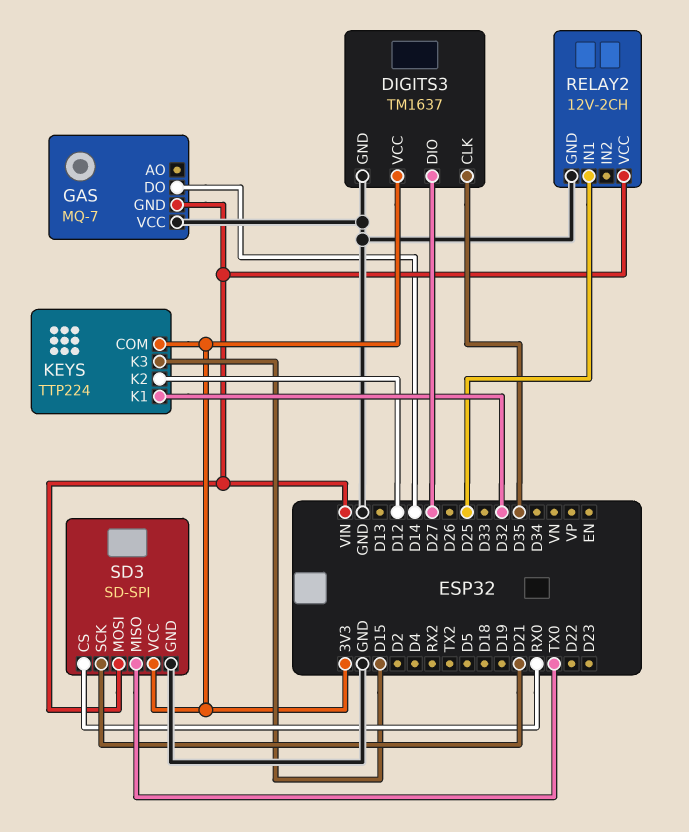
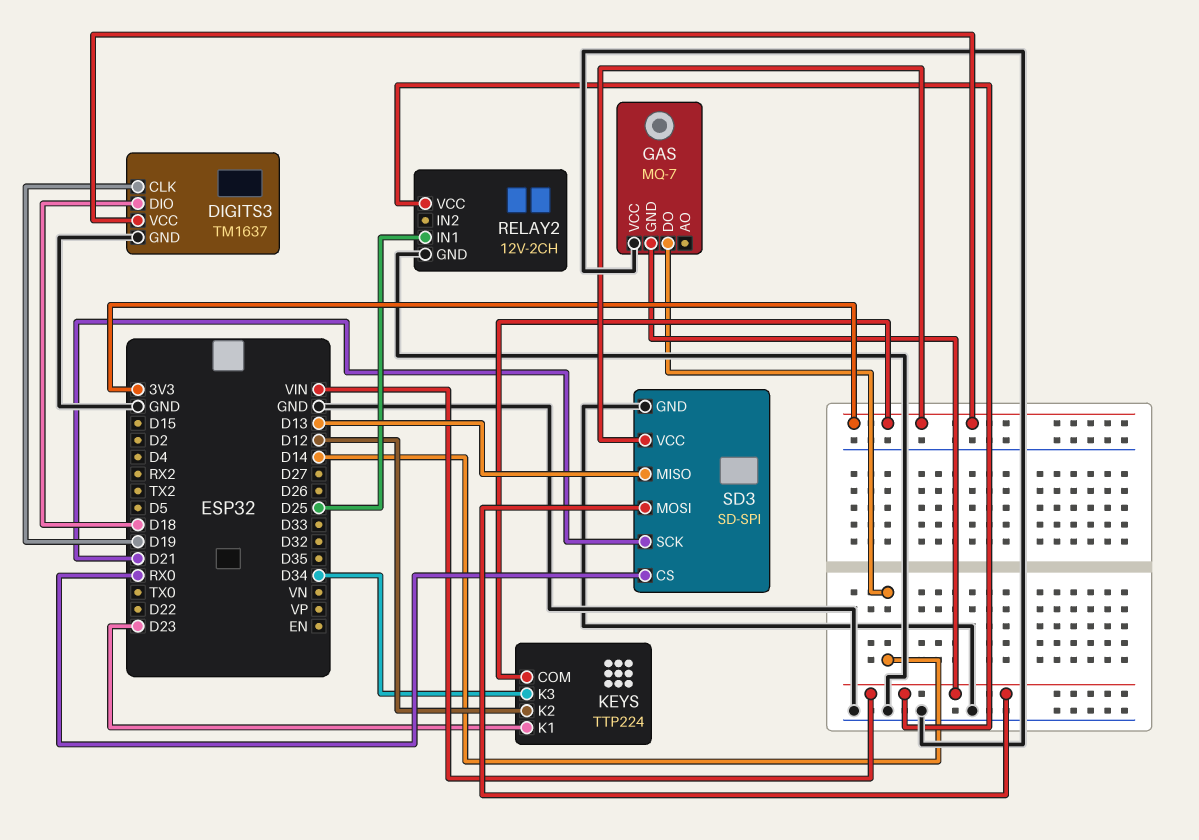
DIGITS3 pin CLK: D35 -> D19
DIGITS3 pin DIO: D27 -> D18
KEYS pin K1: D32 -> D23
KEYS pin K3: D15 -> D34
SD3 pin MISO: TX0 -> D13

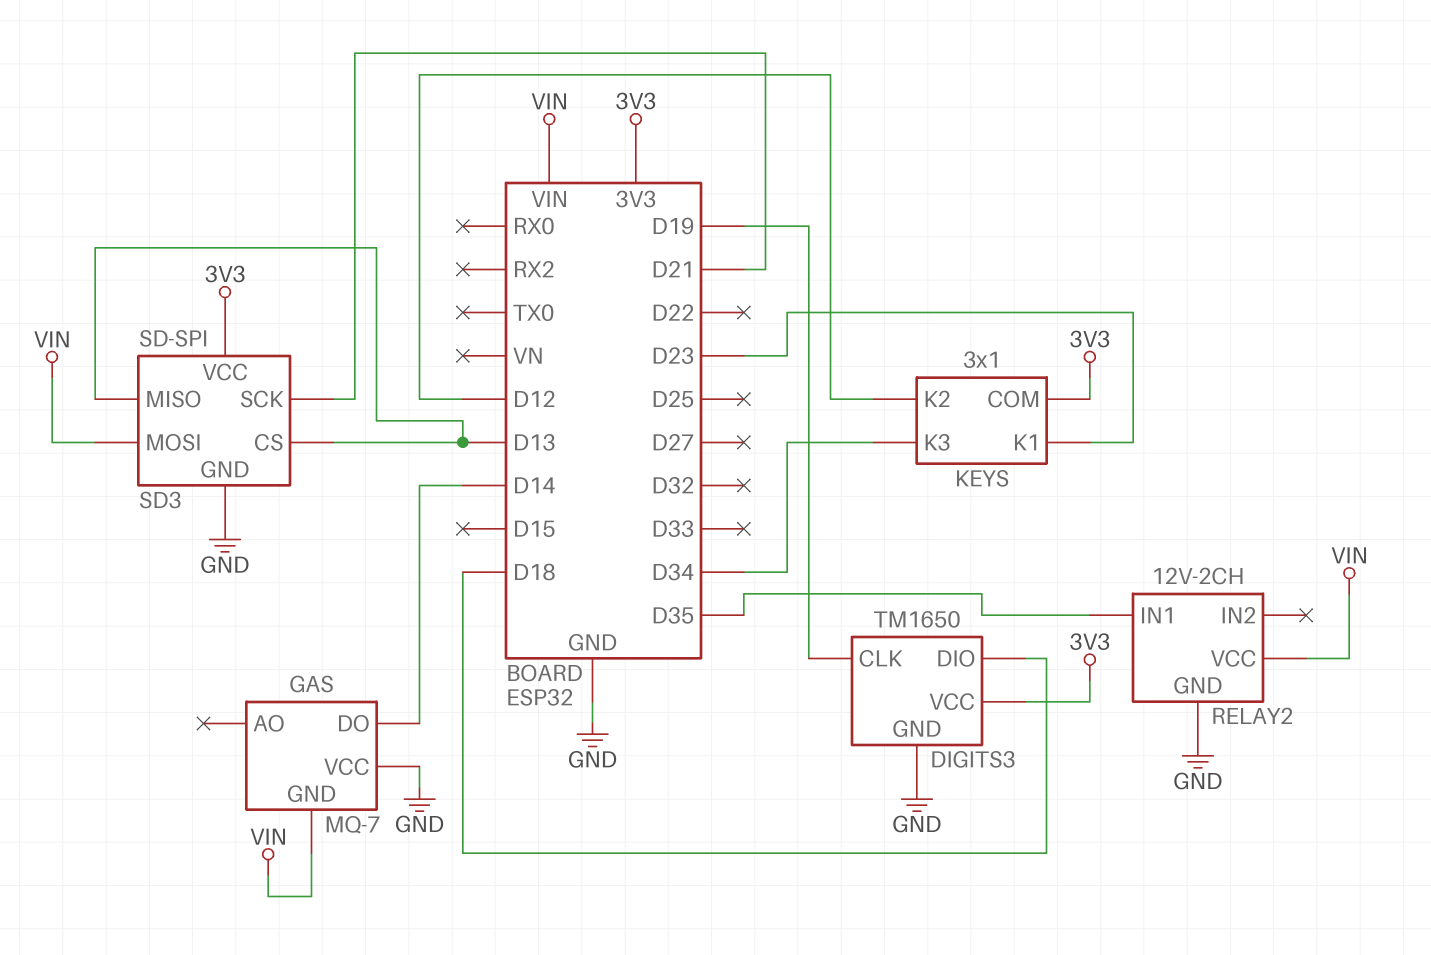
DIGITS3: TM1637 -> TM1650
KEYS: TTP224 -> 3x1
RELAY2 pin IN1: D25 -> D35
SD3 pin CS: RX0 -> D13

